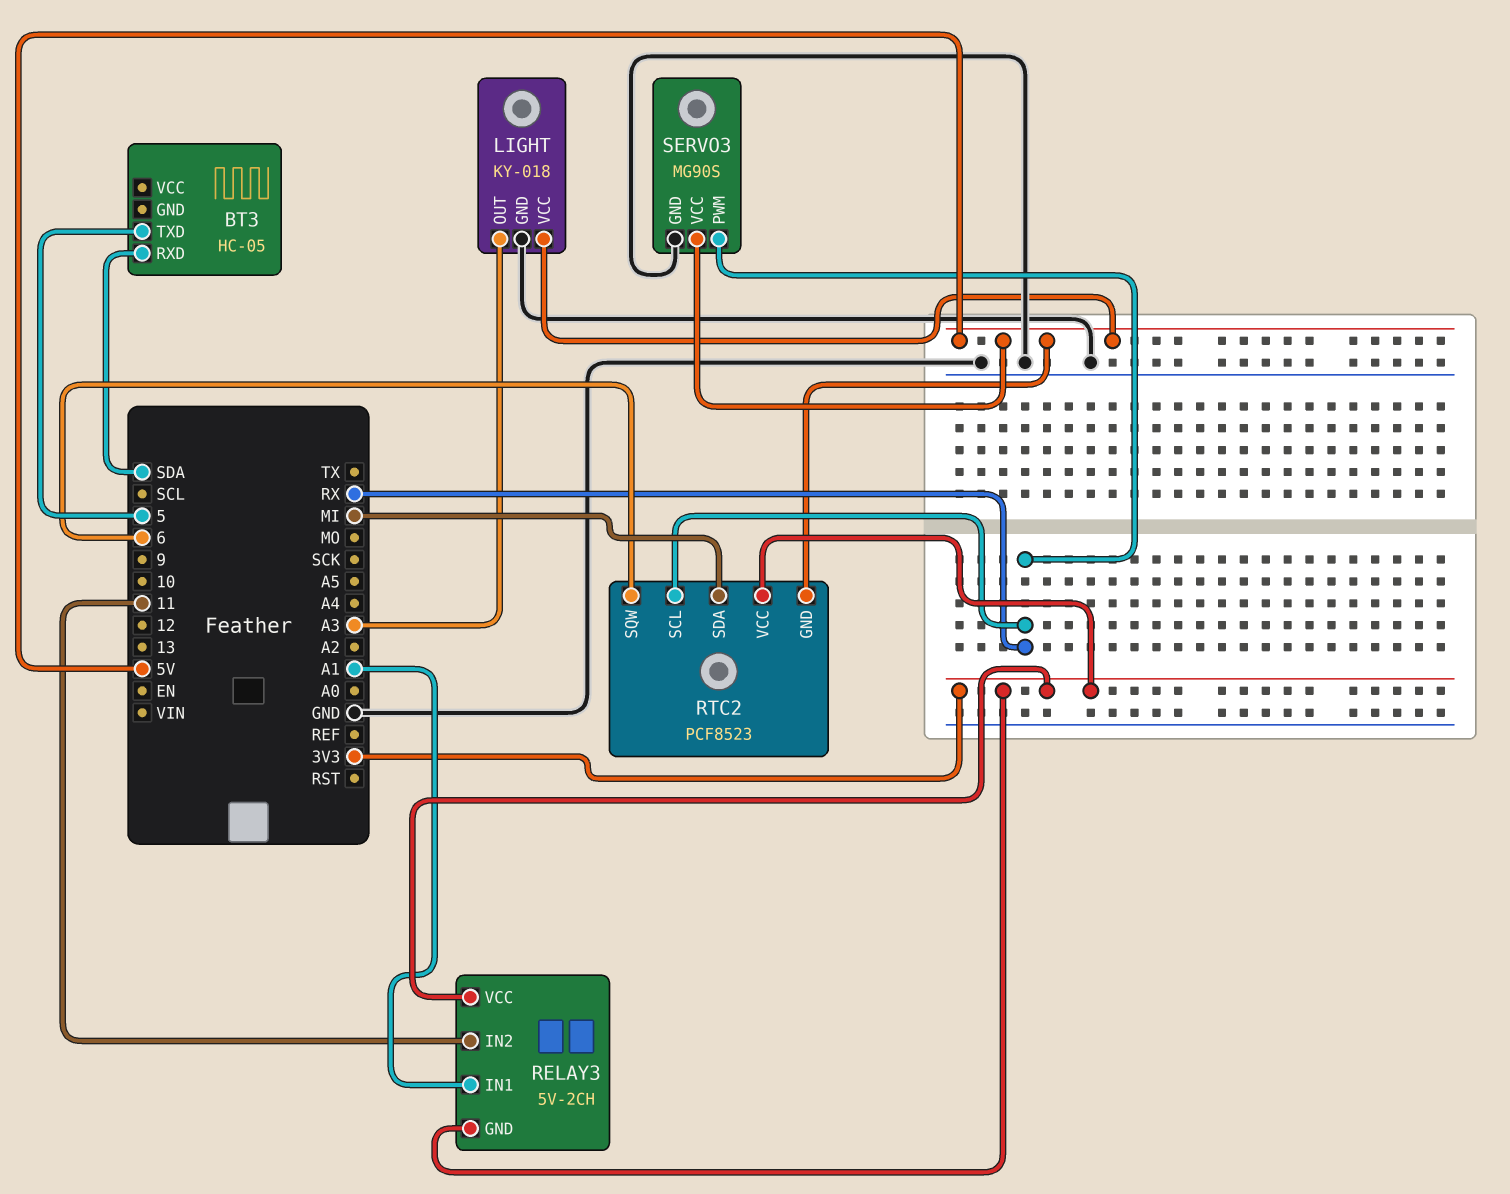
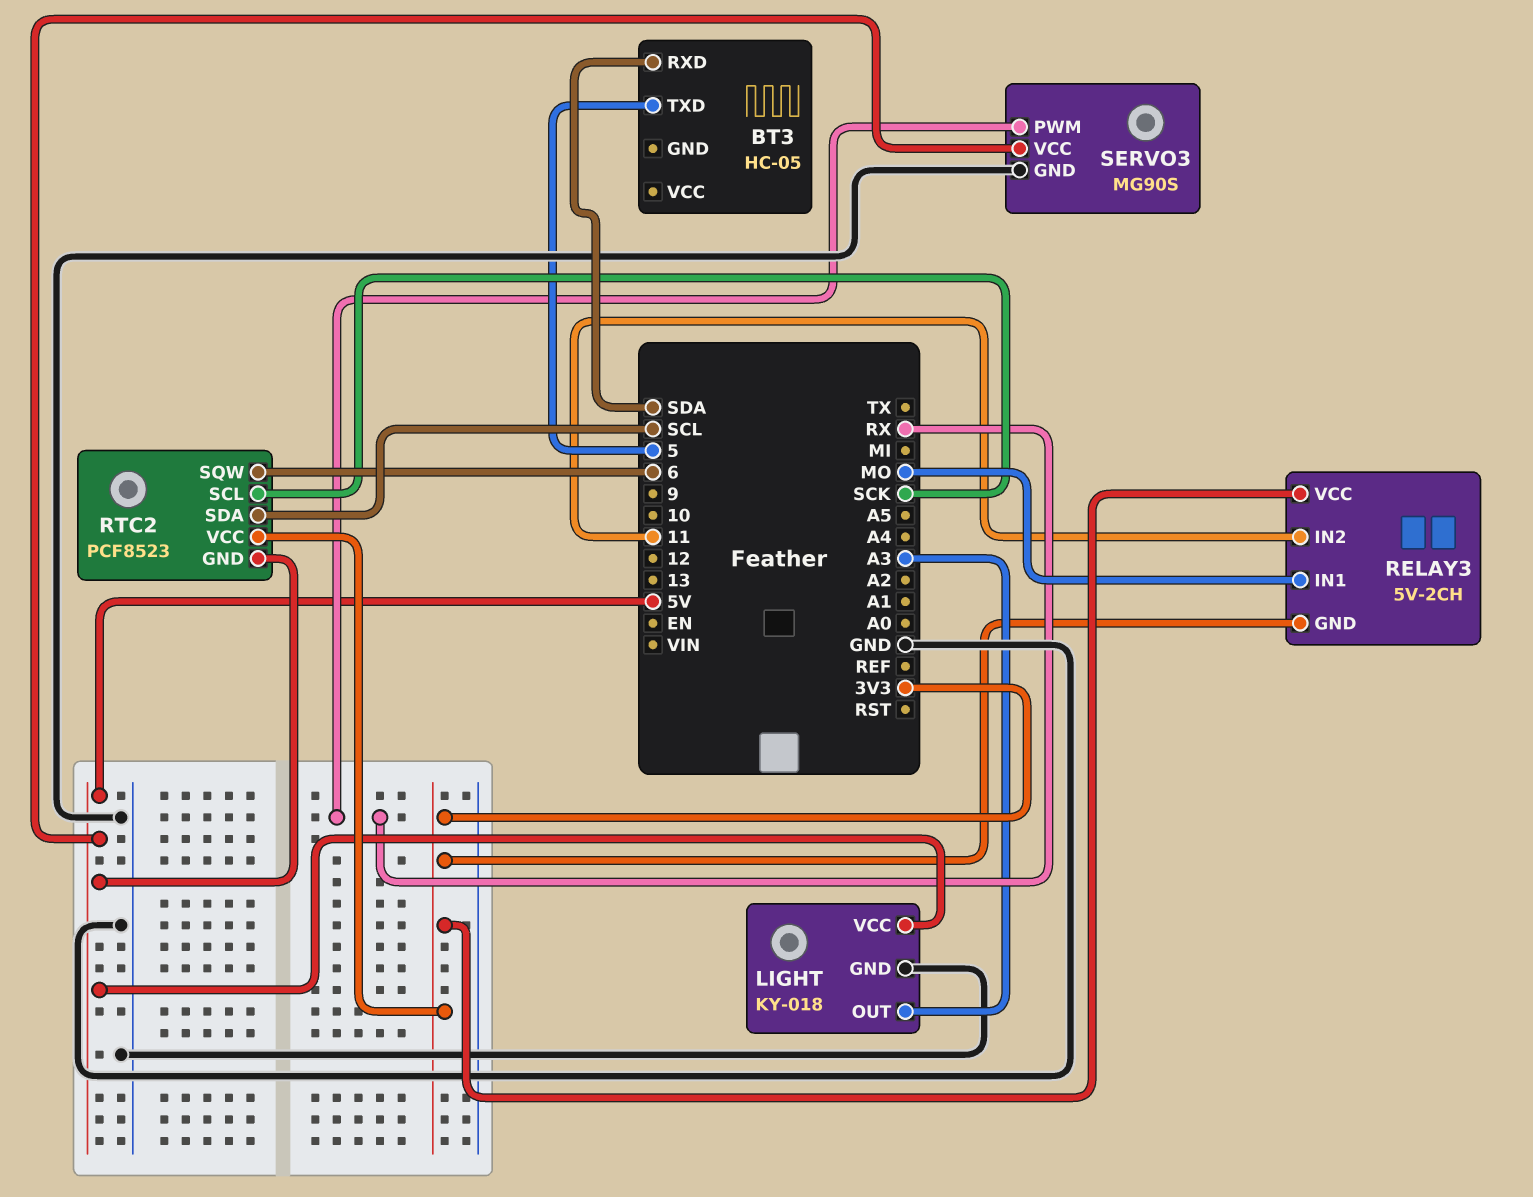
RELAY3 pin IN1: A1 -> MO
RTC2 pin SCL: RX -> SCK
RTC2 pin SDA: MI -> SCL

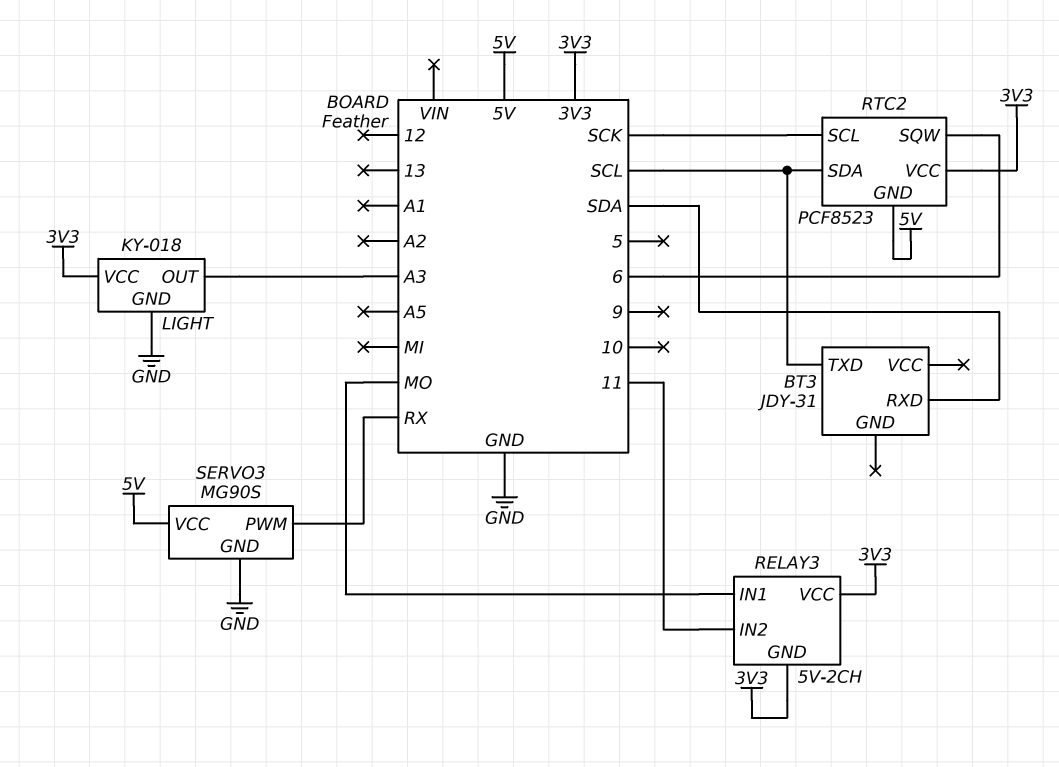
BT3: HC-05 -> JDY-31
BT3 pin TXD: 5 -> SCL
LIGHT pin VCC: 5V -> 3V3

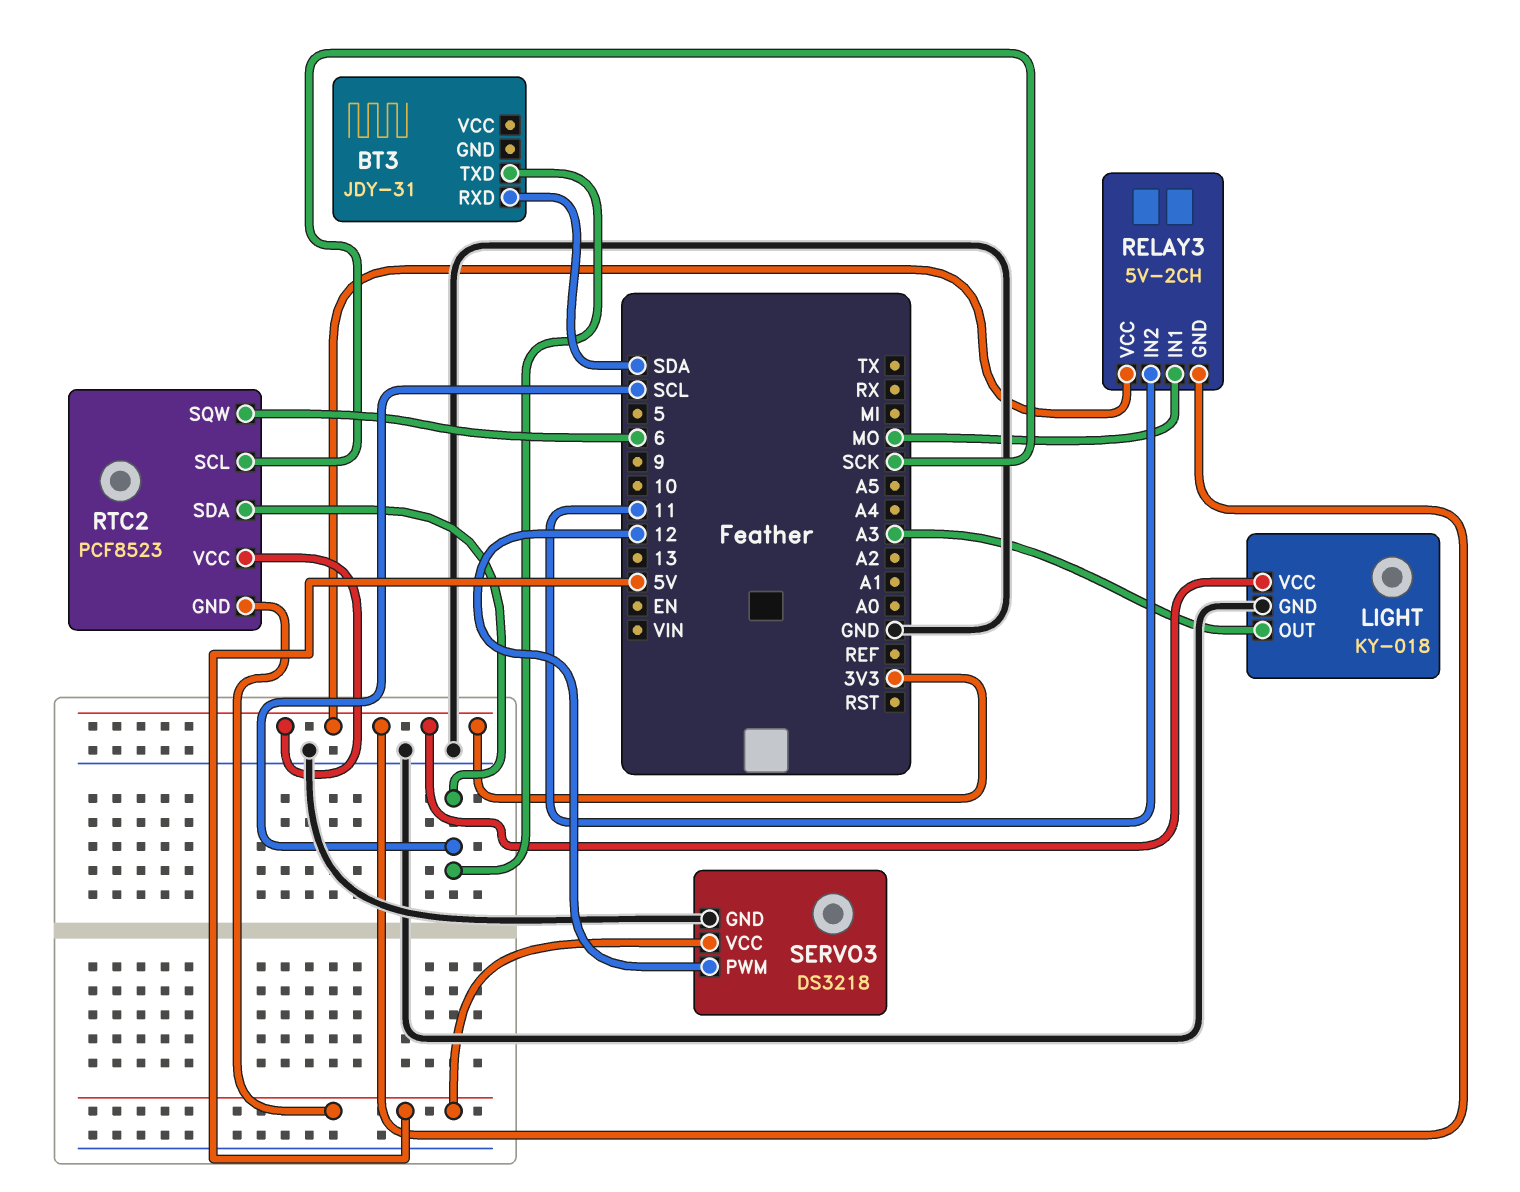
SERVO3: MG90S -> DS3218
SERVO3 pin PWM: RX -> 12

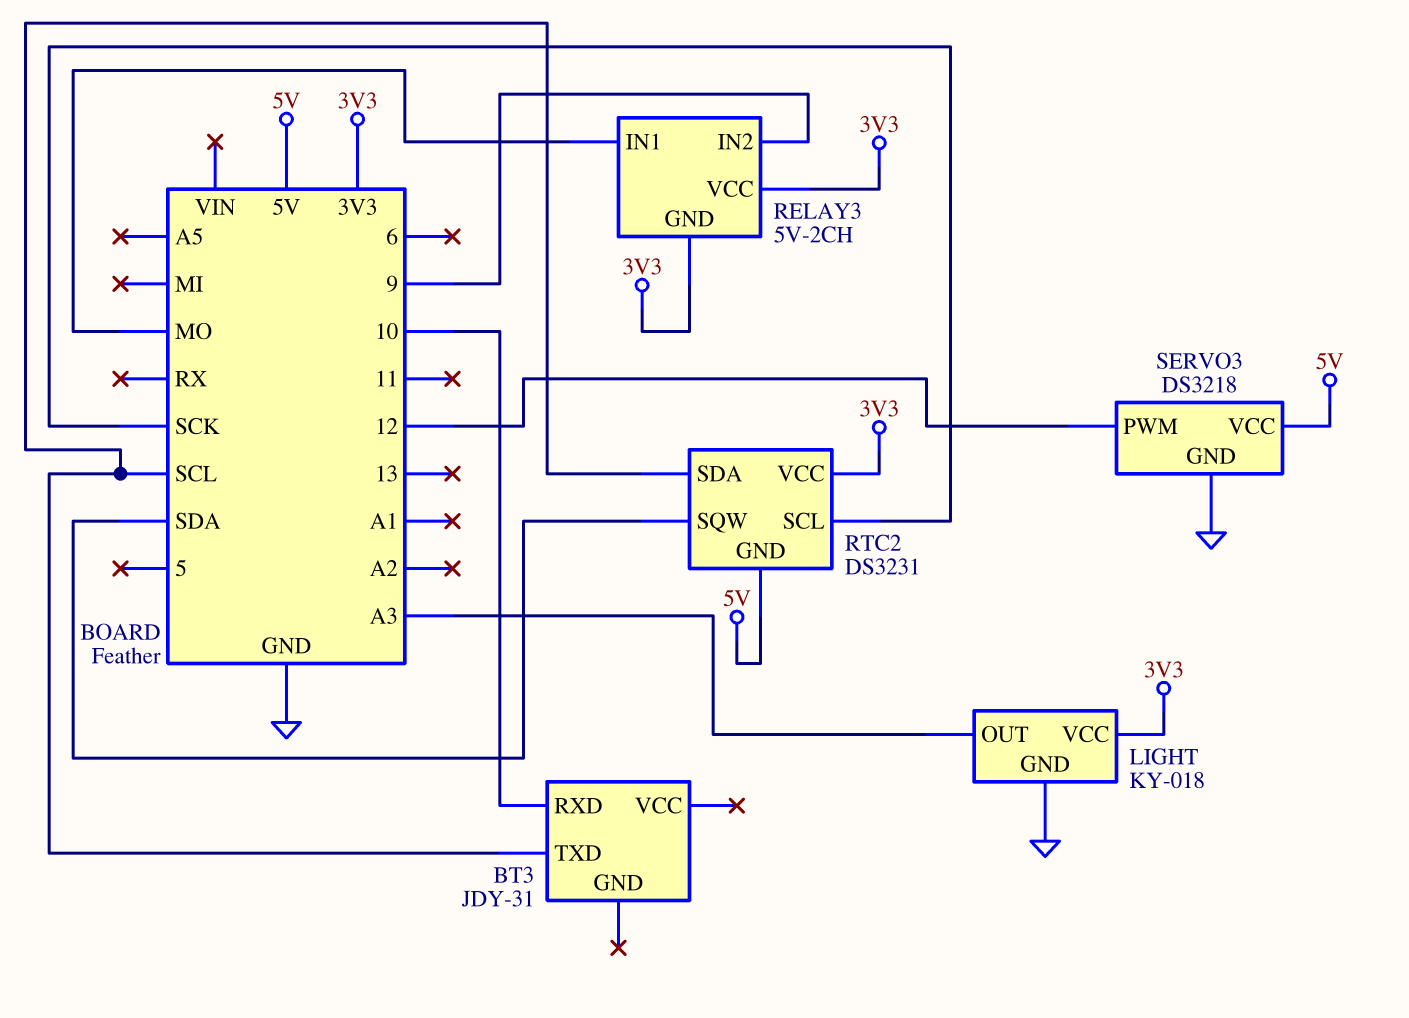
BT3 pin RXD: SDA -> 10
RELAY3 pin IN2: 11 -> 9
RTC2: PCF8523 -> DS3231
RTC2 pin SQW: 6 -> SDA

